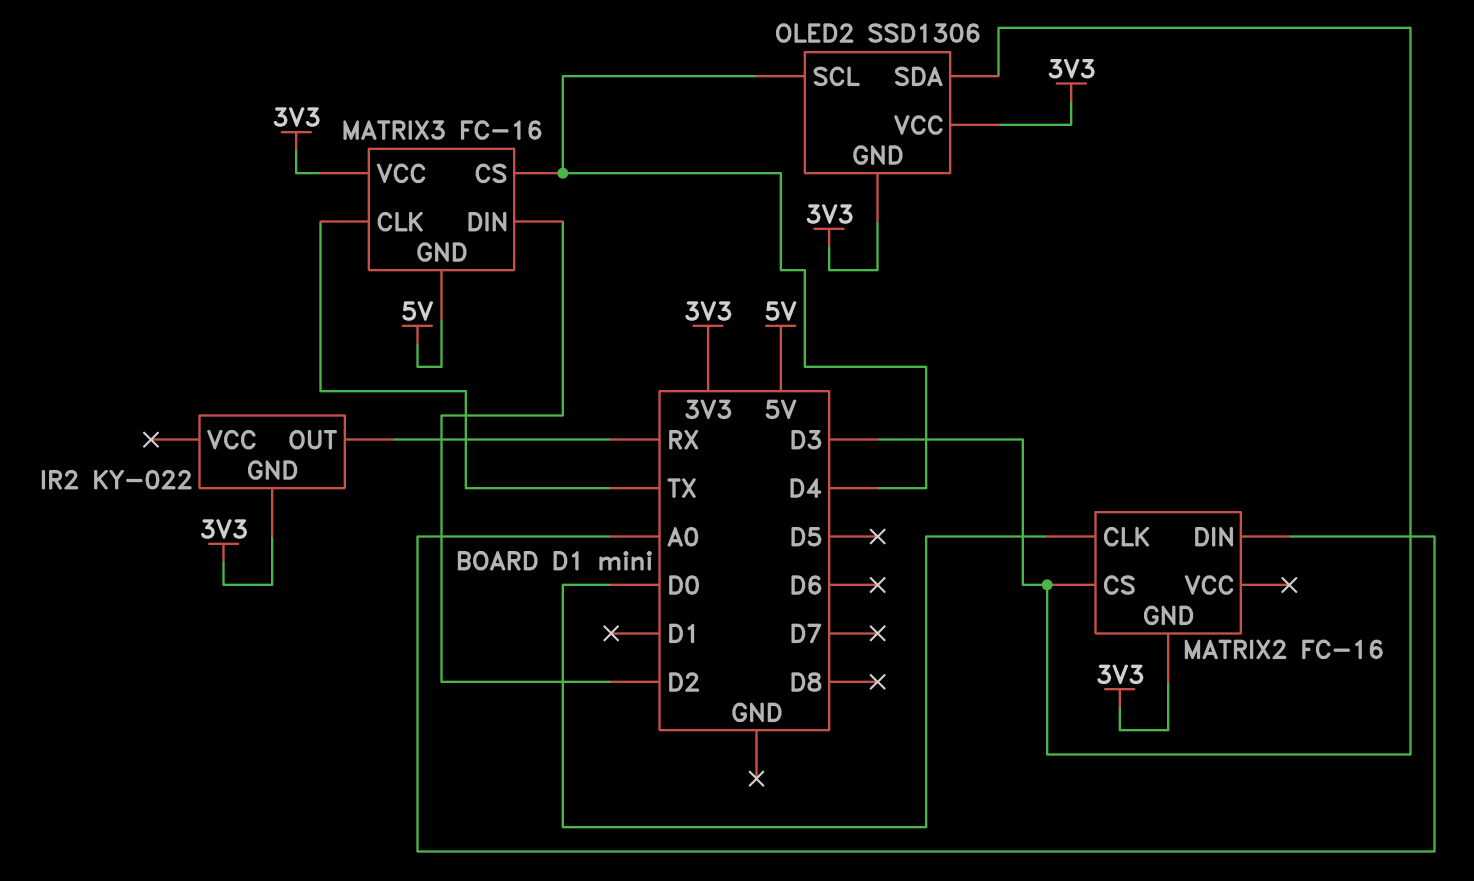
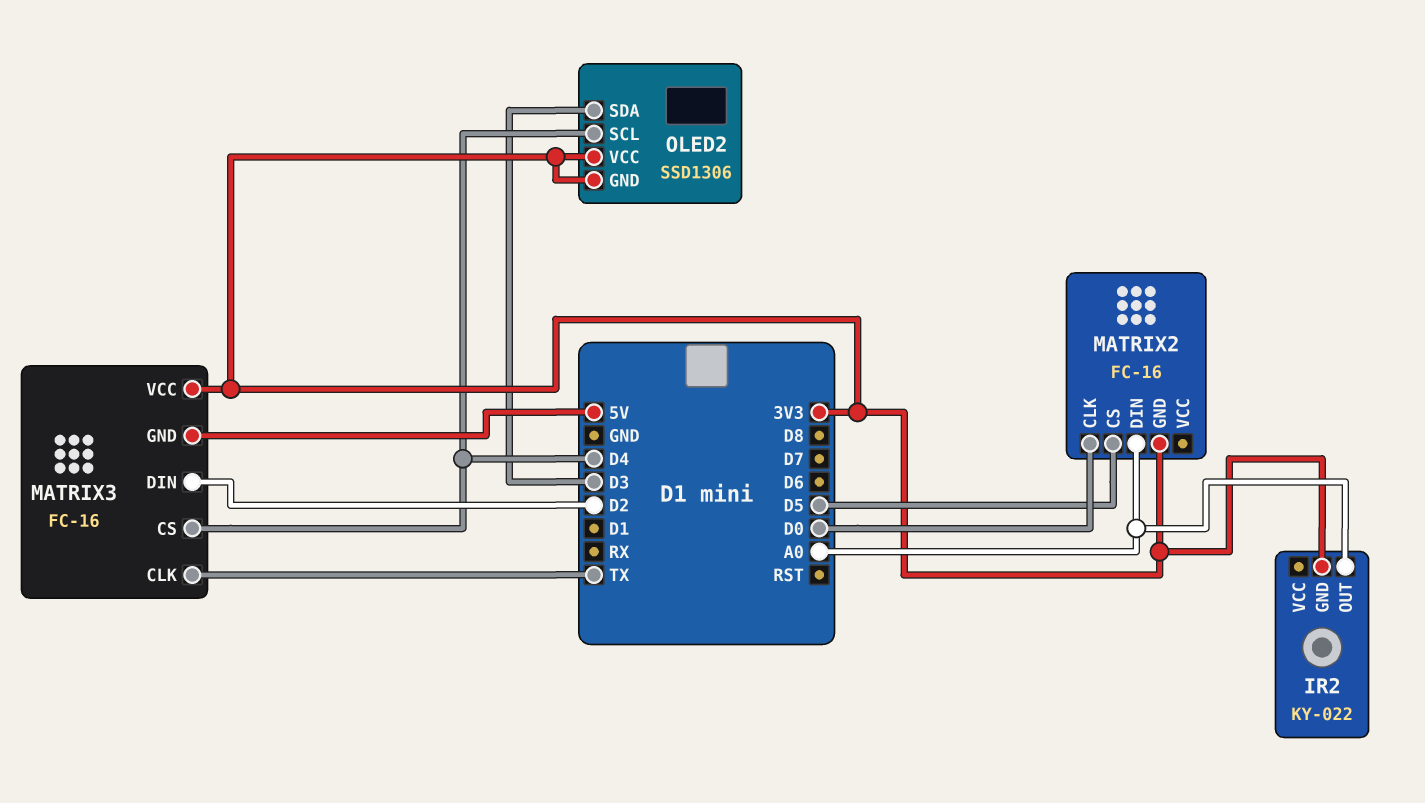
IR2 pin OUT: RX -> A0
MATRIX2 pin CS: D3 -> D5

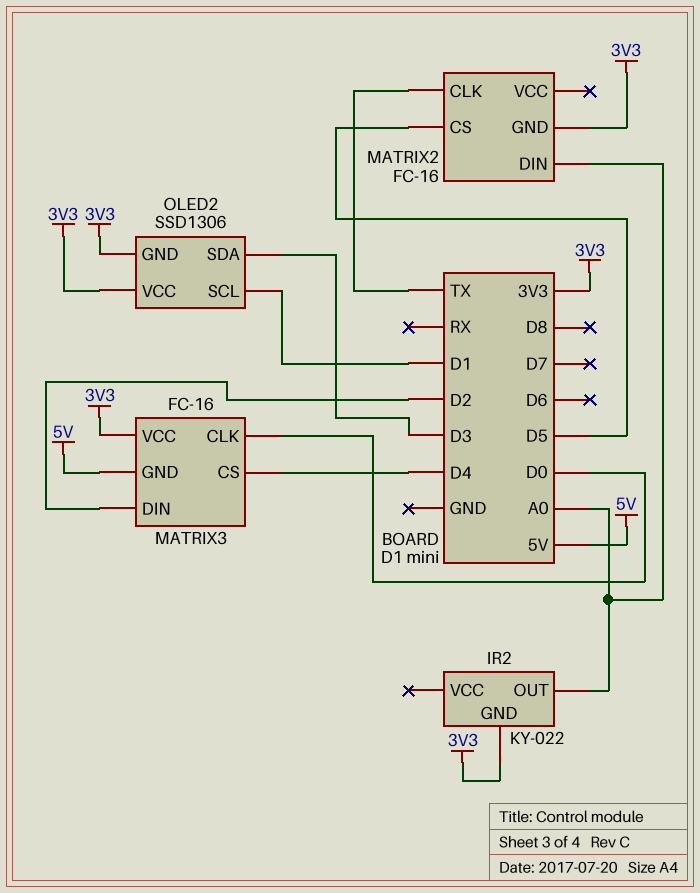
MATRIX2 pin CLK: D0 -> TX
MATRIX3 pin CLK: TX -> D0
OLED2 pin SCL: D4 -> D1

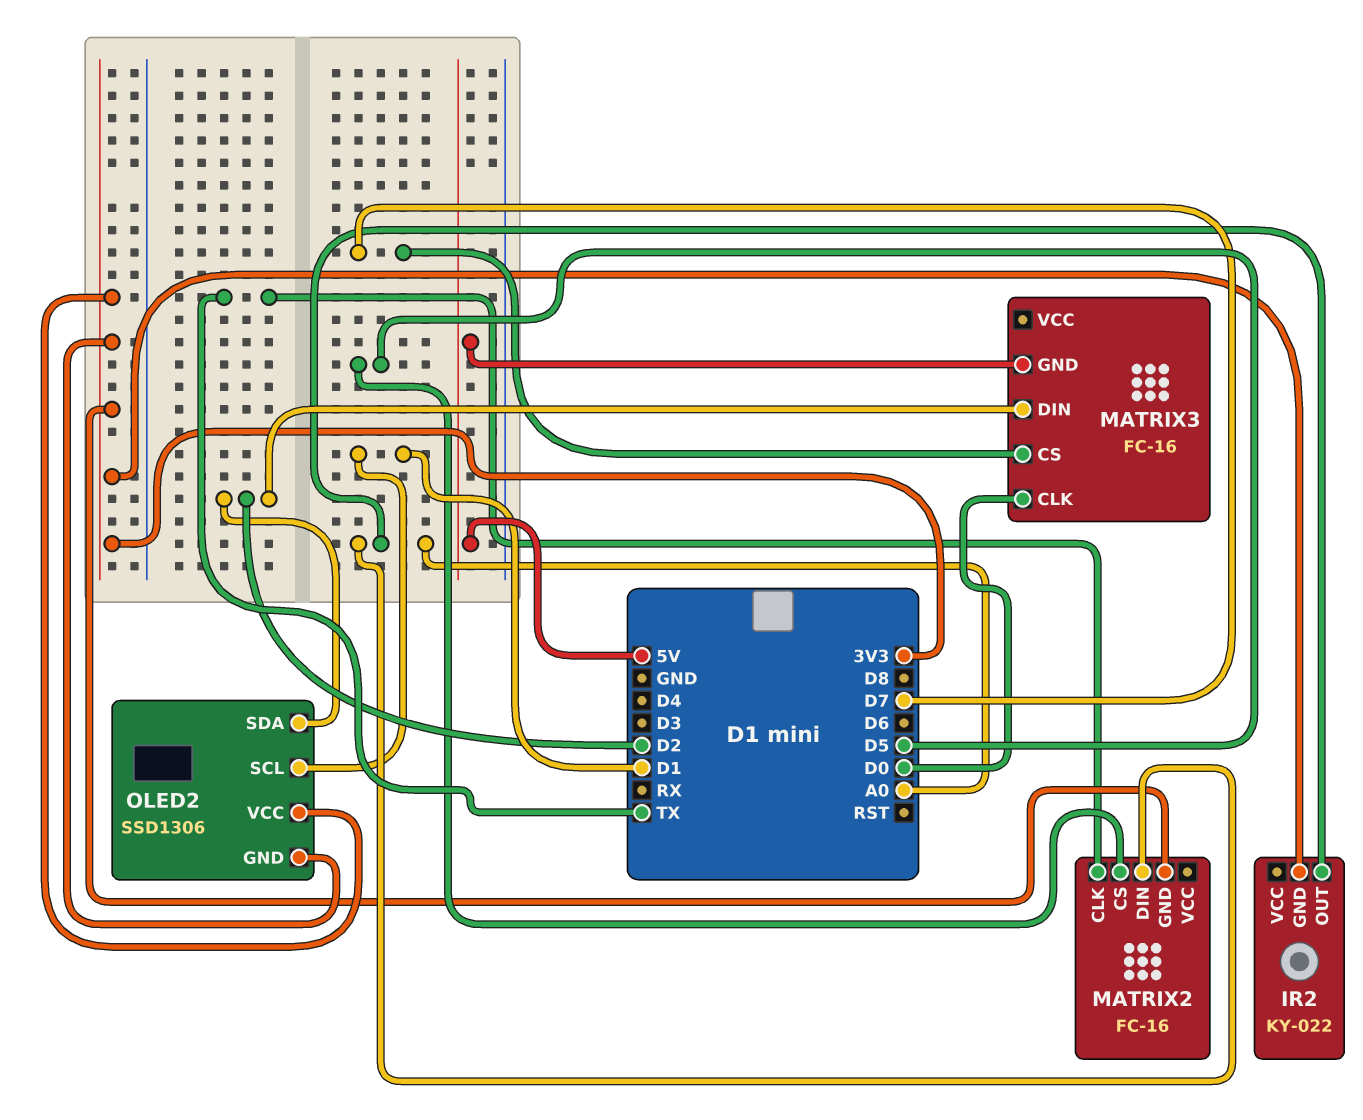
MATRIX3 pin CS: D4 -> D7
MATRIX3 pin VCC: 3V3 -> none
OLED2 pin SDA: D3 -> D2

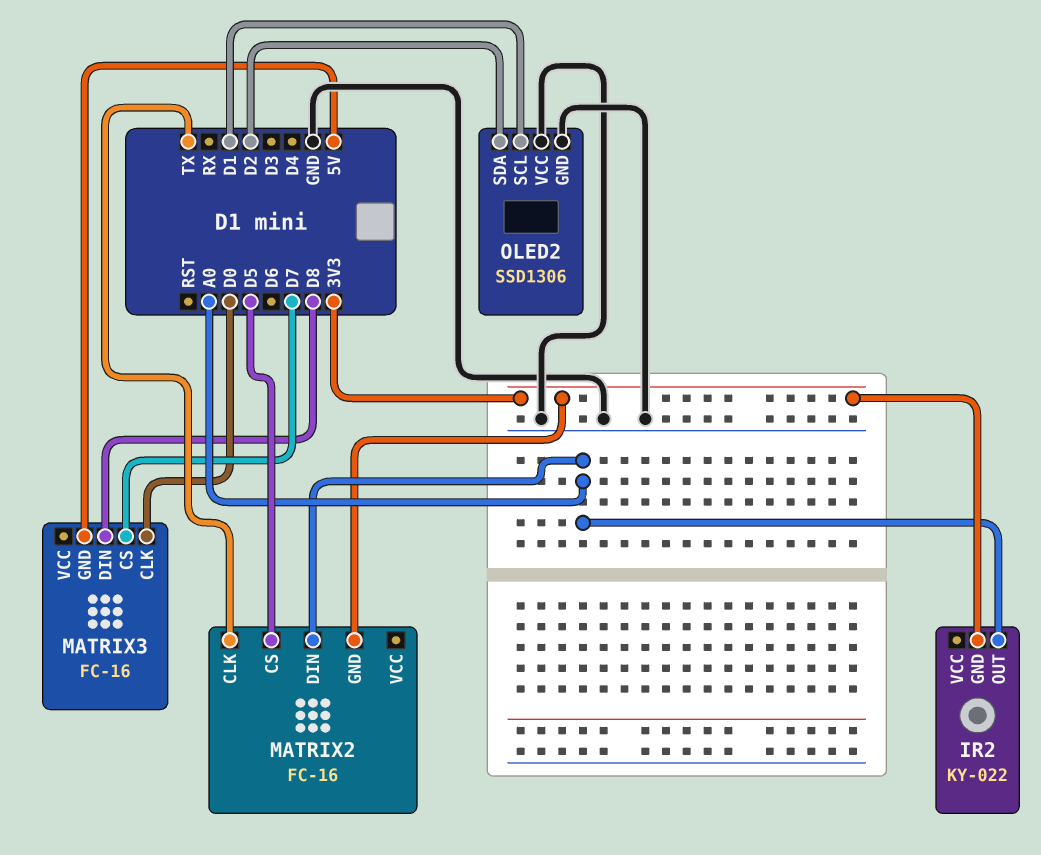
MATRIX3 pin DIN: D2 -> D8
OLED2 pin GND: 3V3 -> GND
OLED2 pin VCC: 3V3 -> GND

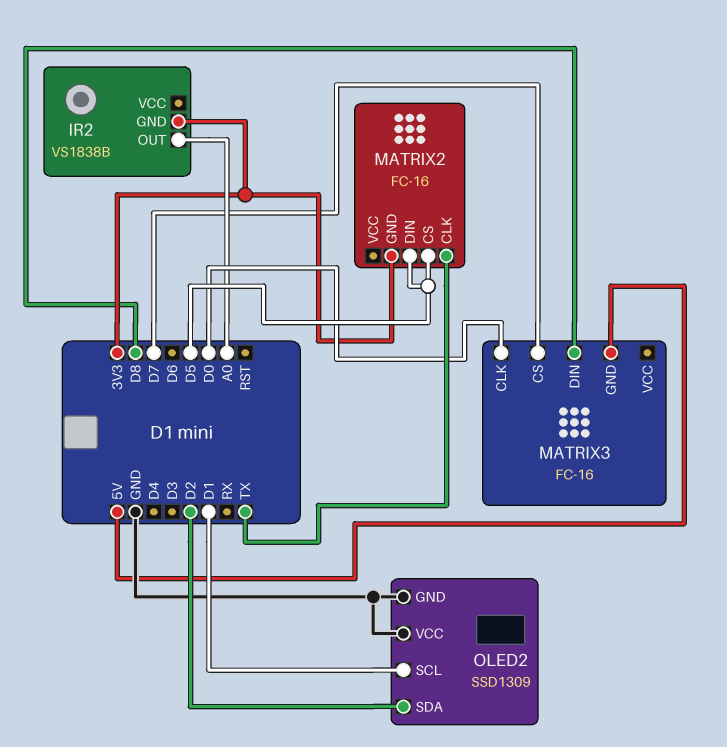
IR2: KY-022 -> VS1838B
MATRIX2 pin DIN: A0 -> D5
OLED2: SSD1306 -> SSD1309

